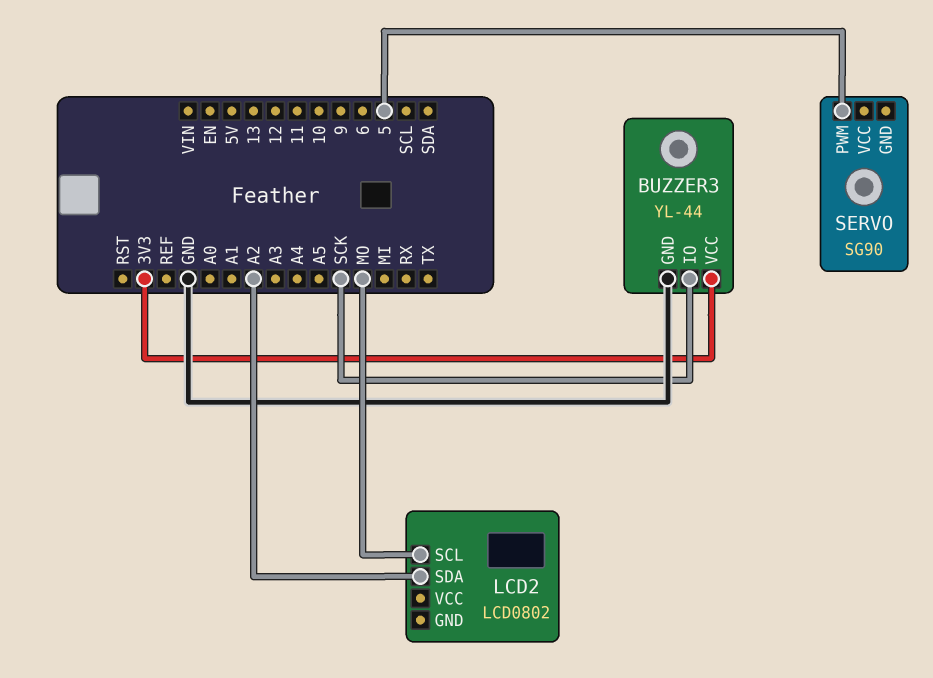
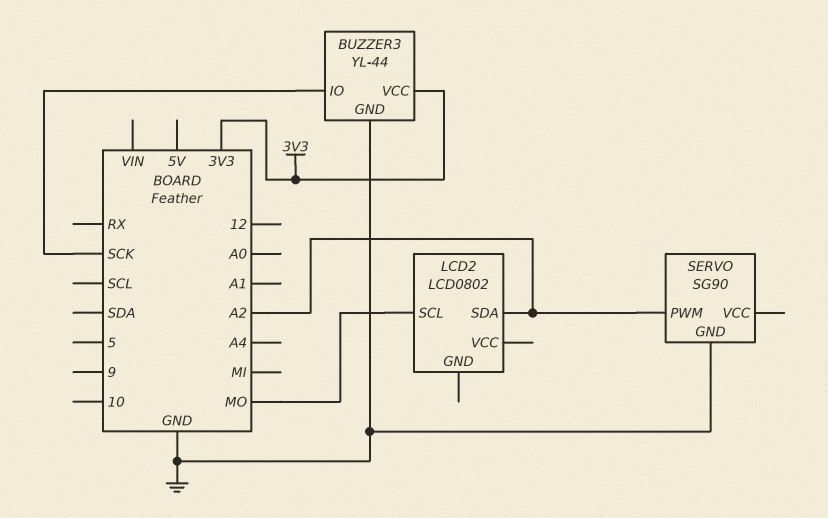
SERVO pin GND: none -> GND
SERVO pin PWM: 5 -> A2

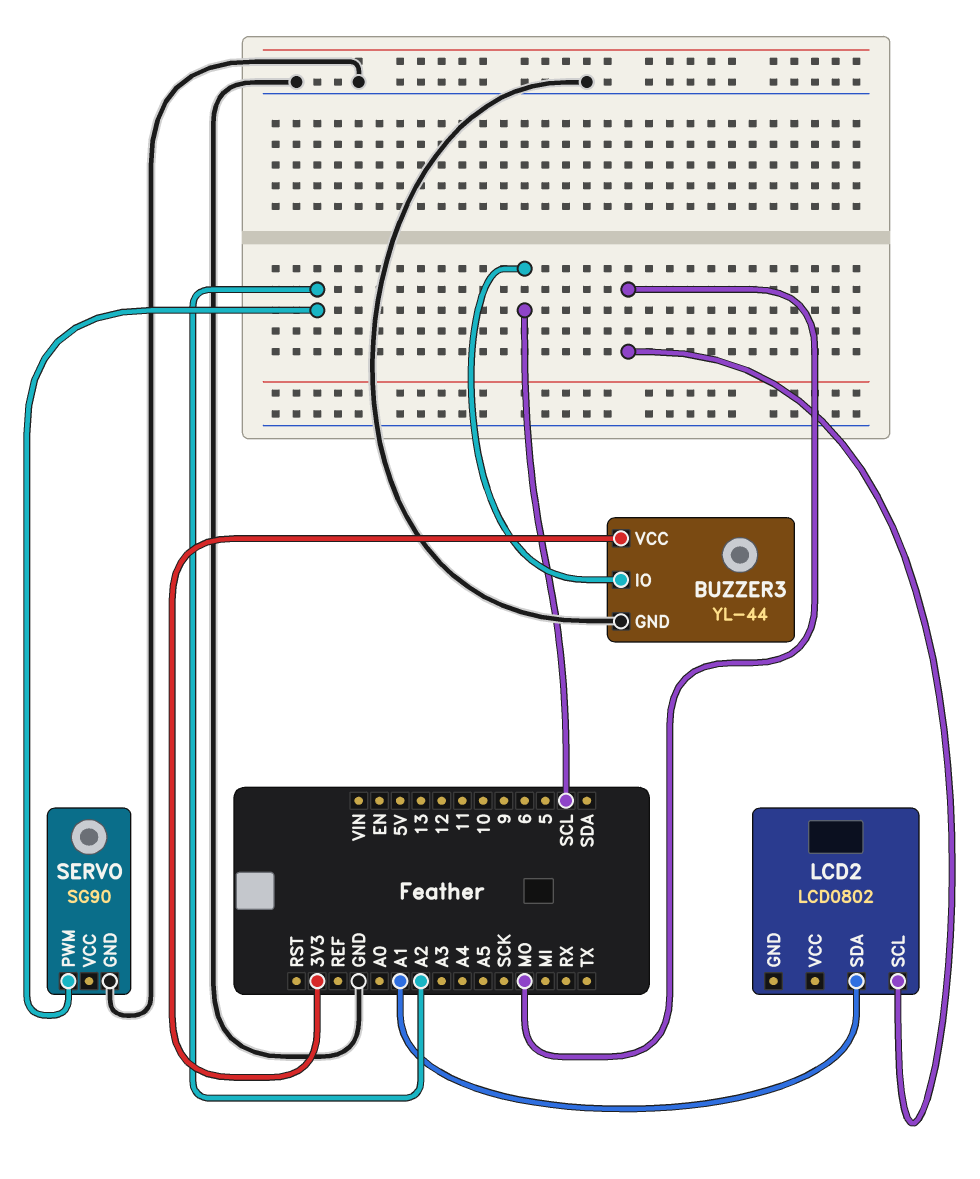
BUZZER3 pin IO: SCK -> SCL
LCD2 pin SDA: A2 -> A1

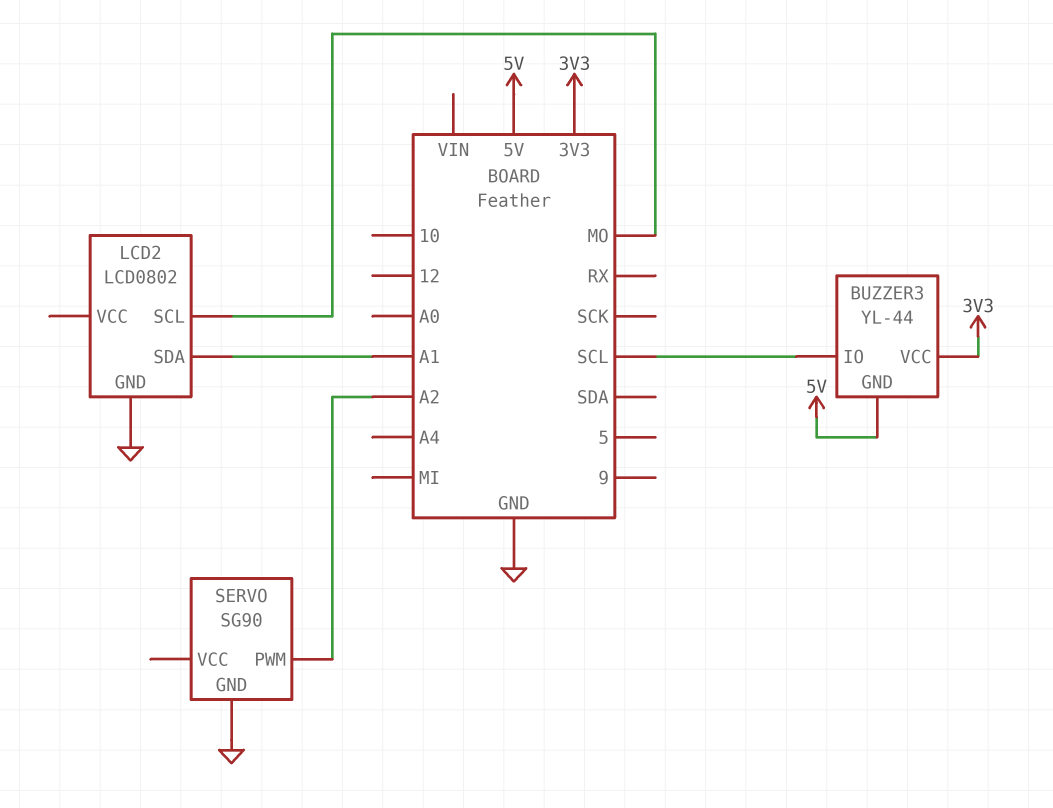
BUZZER3 pin GND: GND -> 5V
LCD2 pin GND: none -> GND

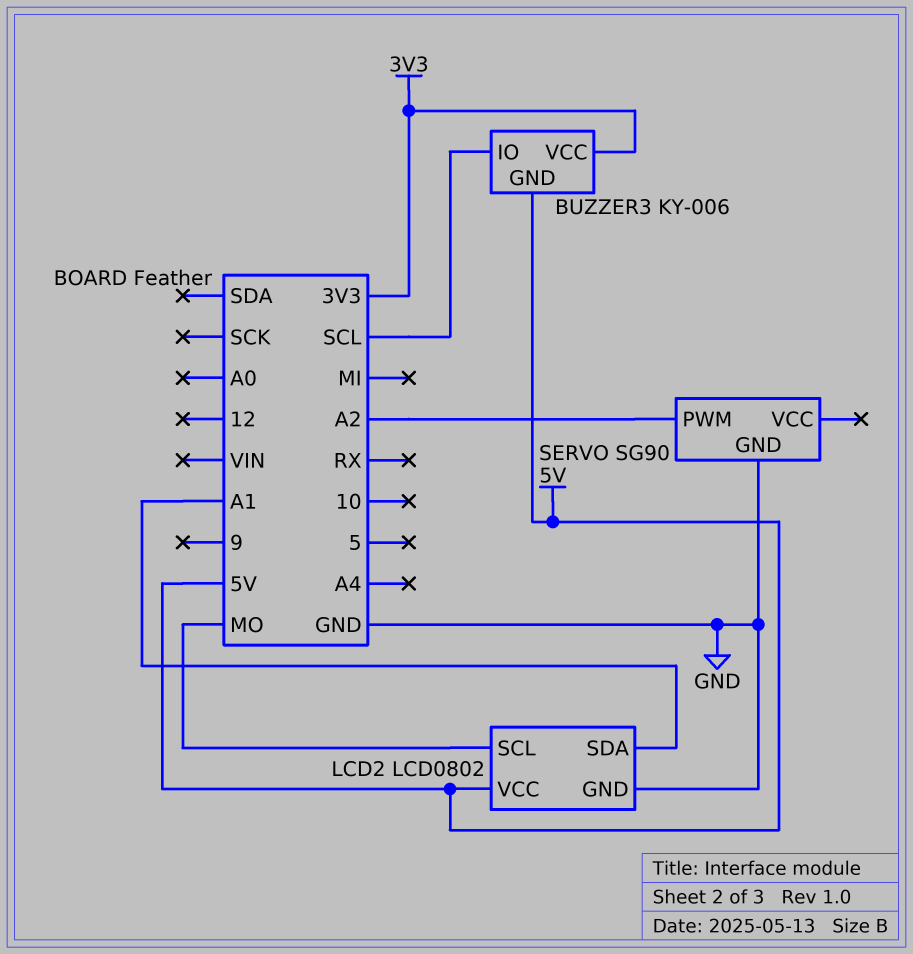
BUZZER3: YL-44 -> KY-006
LCD2 pin VCC: none -> 5V

